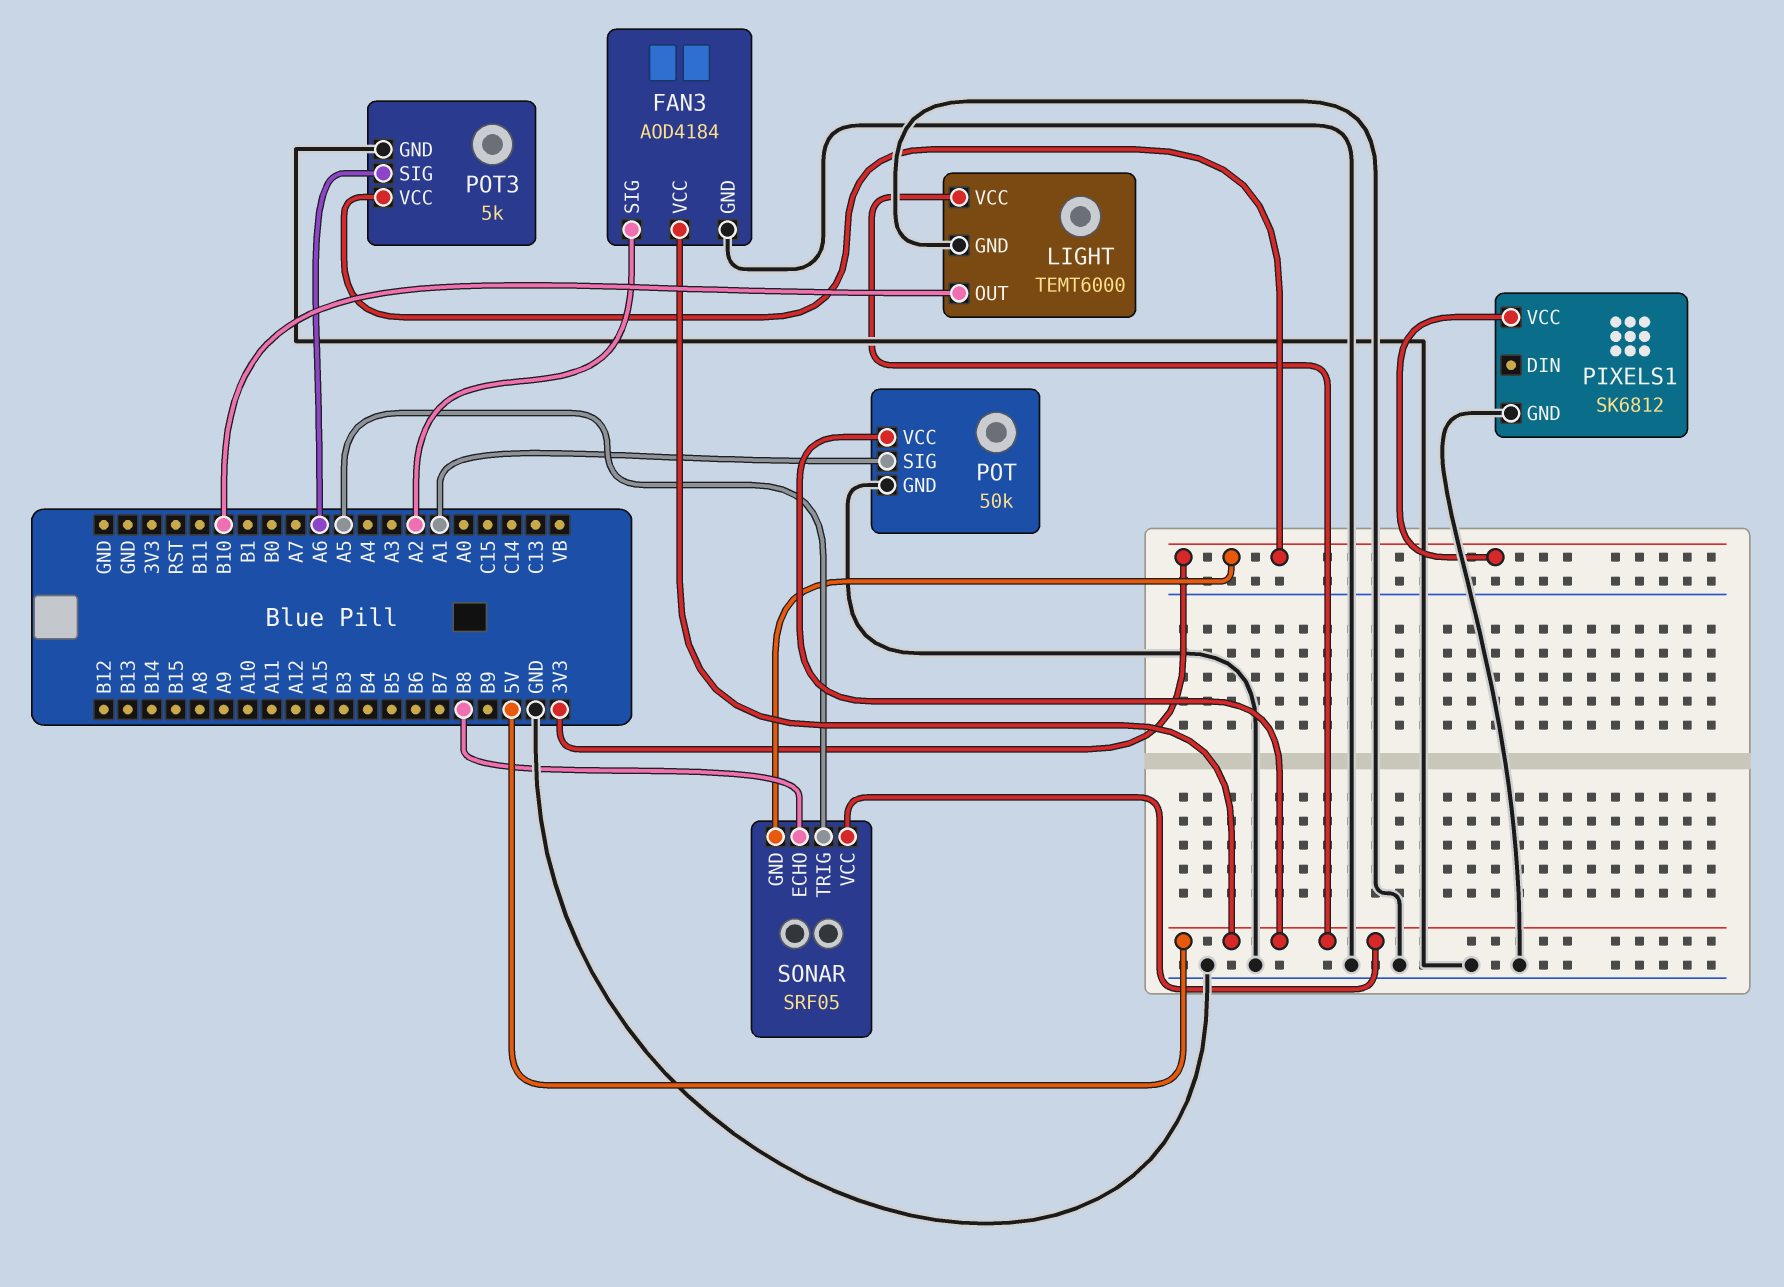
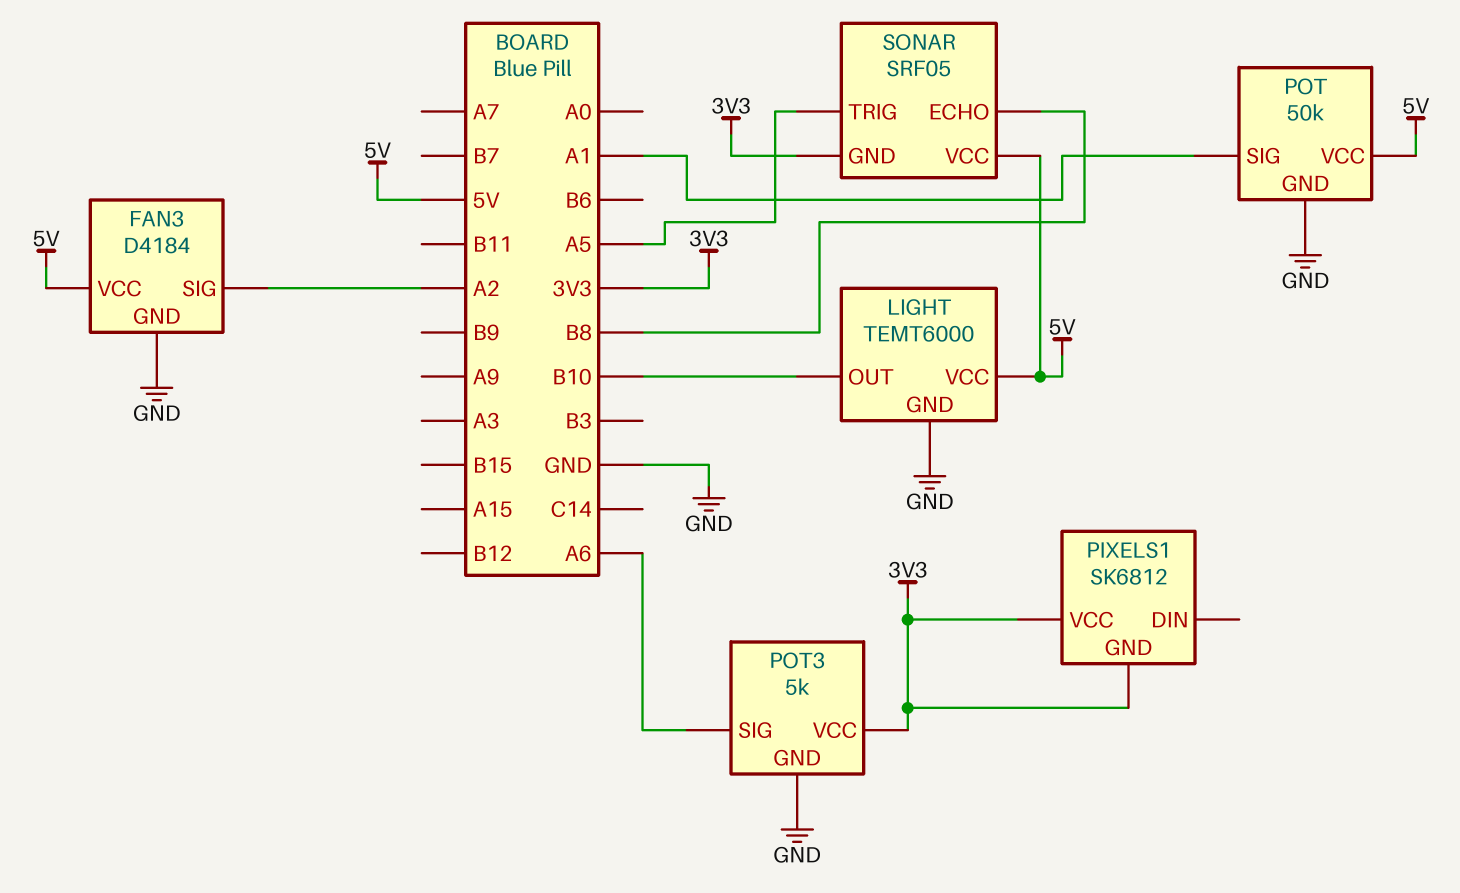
FAN3: AOD4184 -> D4184
PIXELS1 pin GND: GND -> 3V3

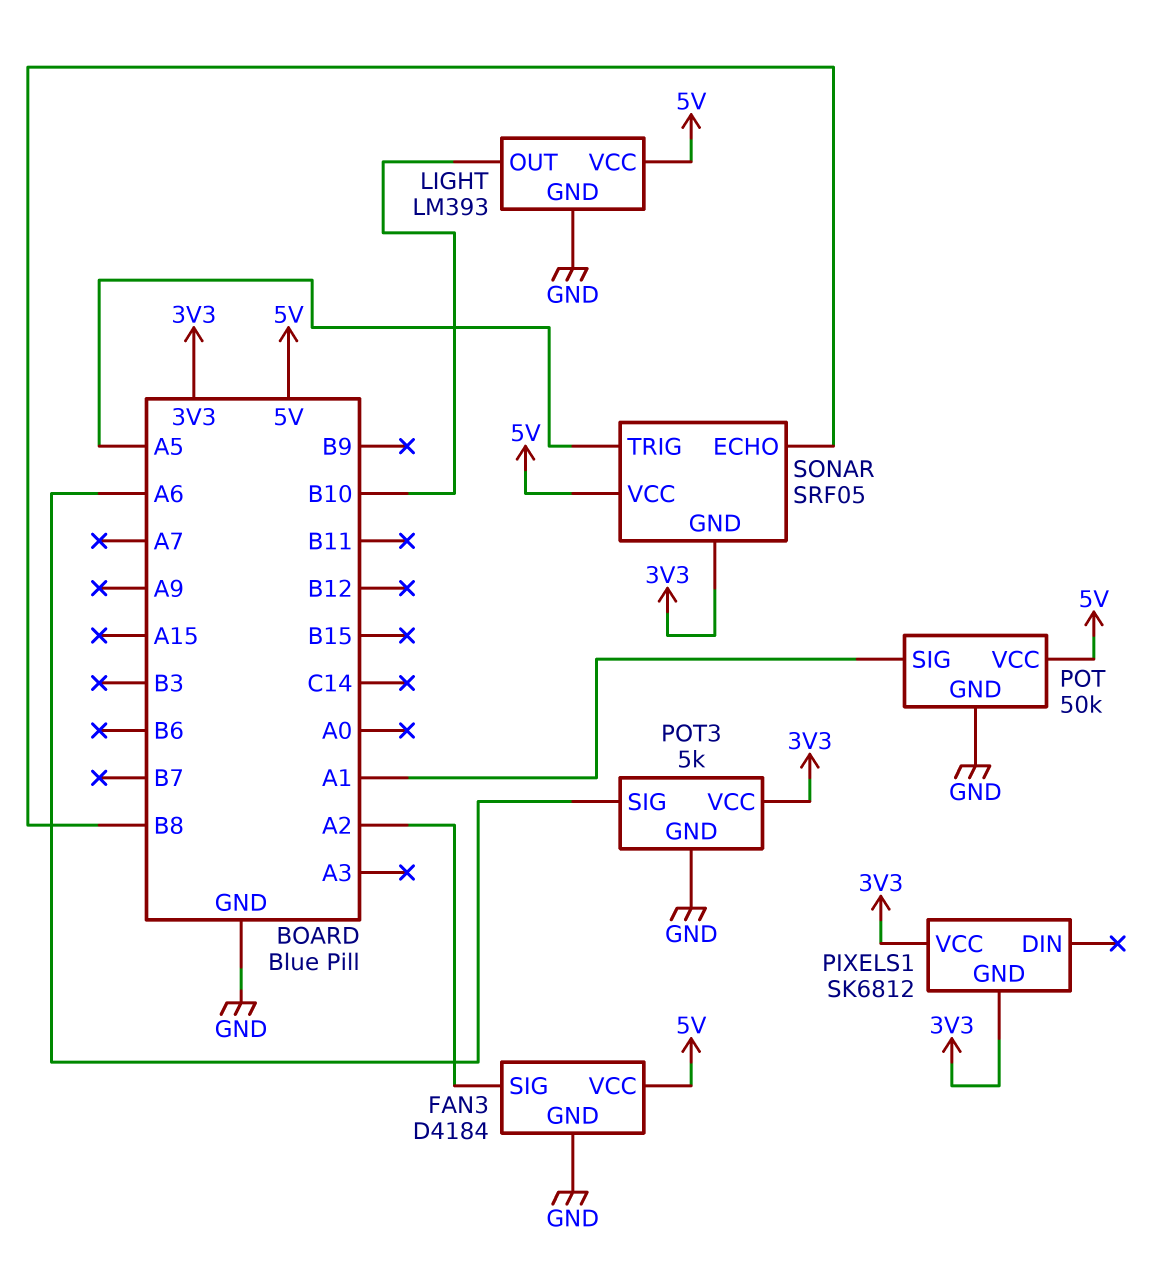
LIGHT: TEMT6000 -> LM393

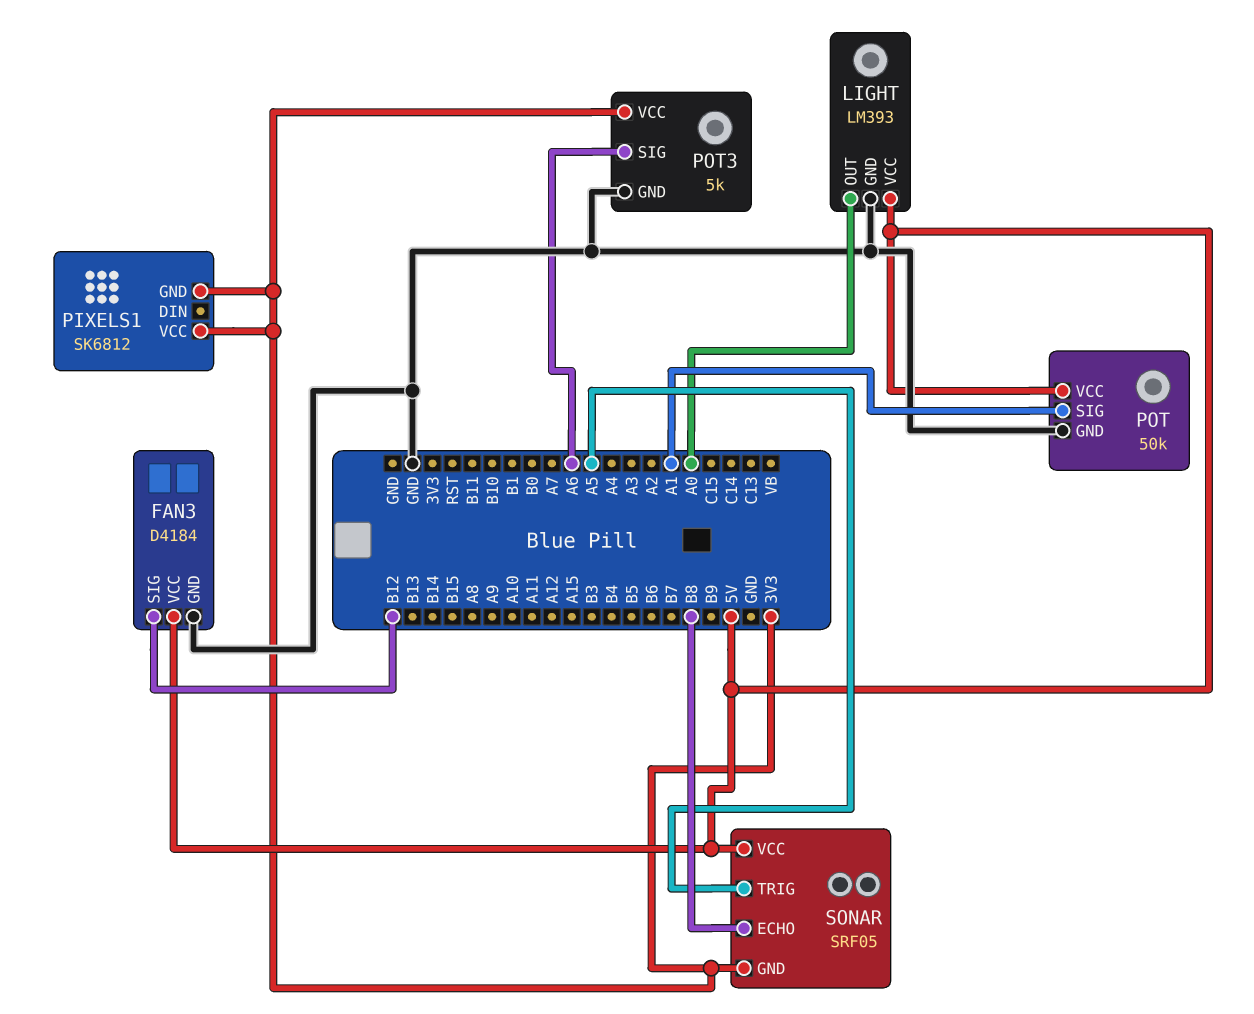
FAN3 pin SIG: A2 -> B12
LIGHT pin OUT: B10 -> A0

